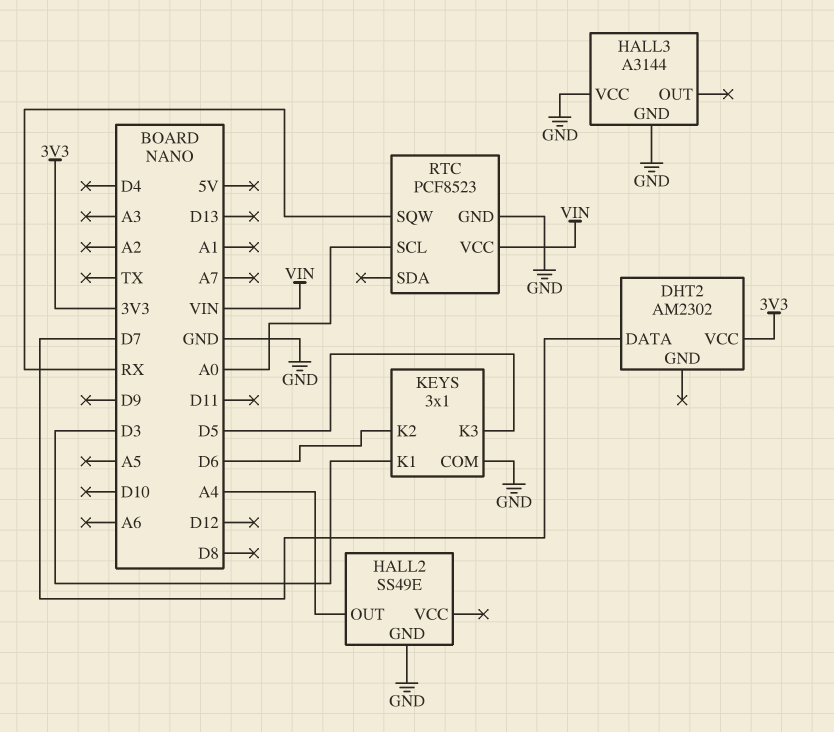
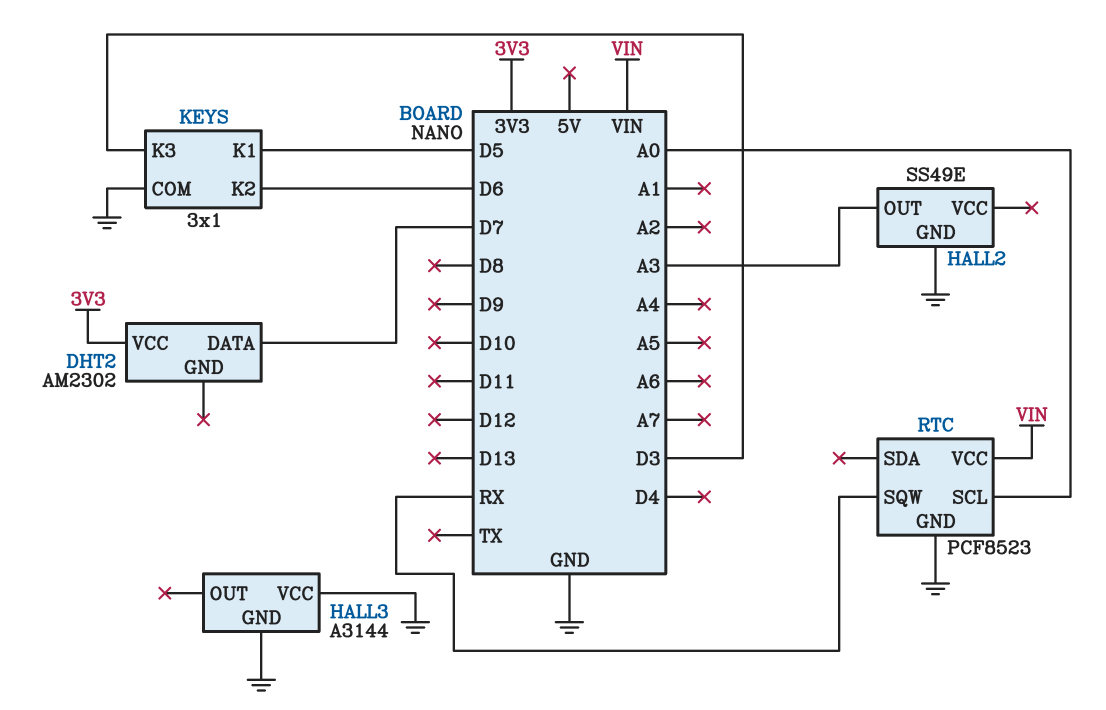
HALL2 pin OUT: A4 -> A3
KEYS pin K1: D3 -> D5
KEYS pin K3: D5 -> D3

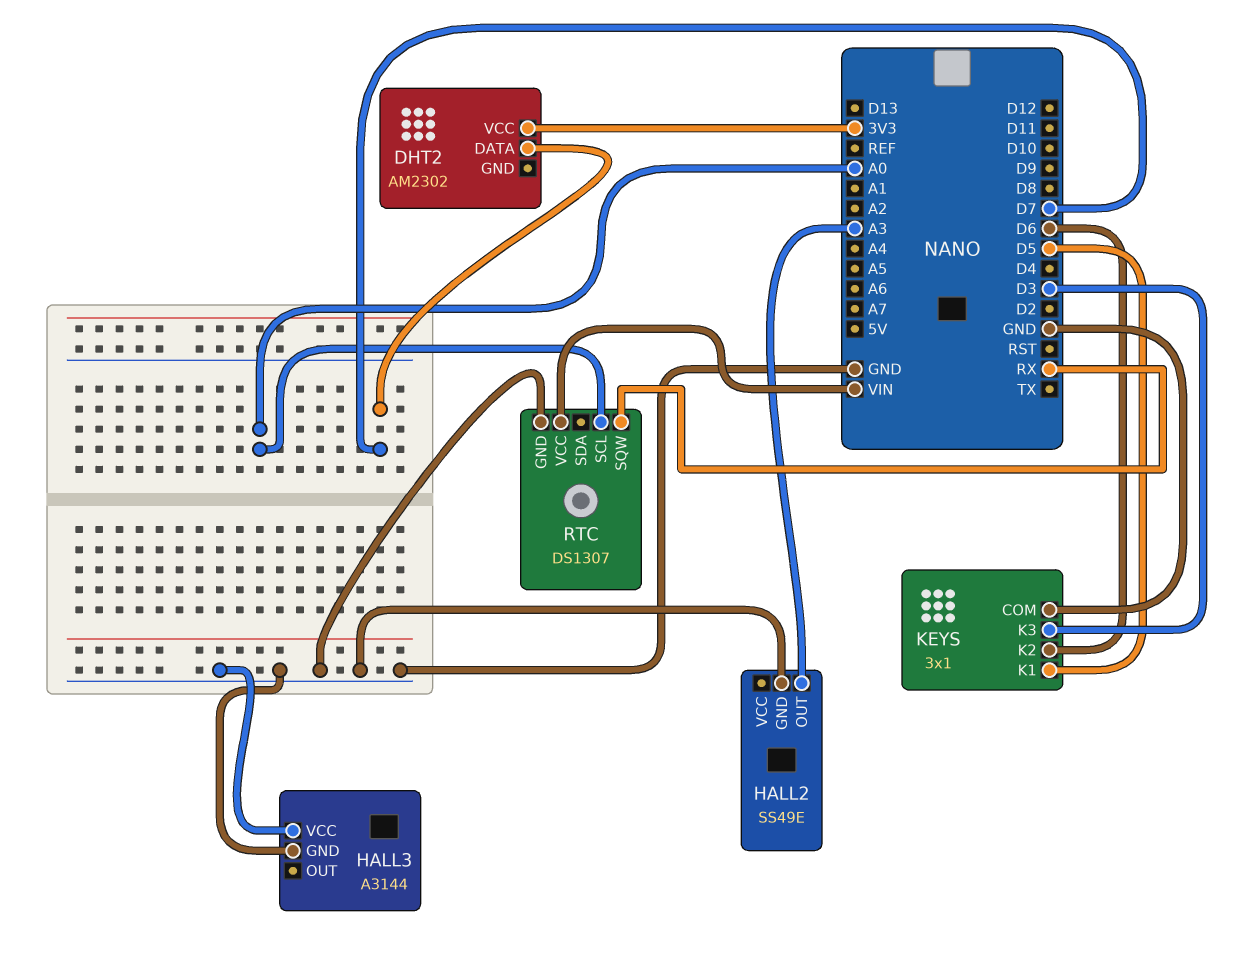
RTC: PCF8523 -> DS1307

